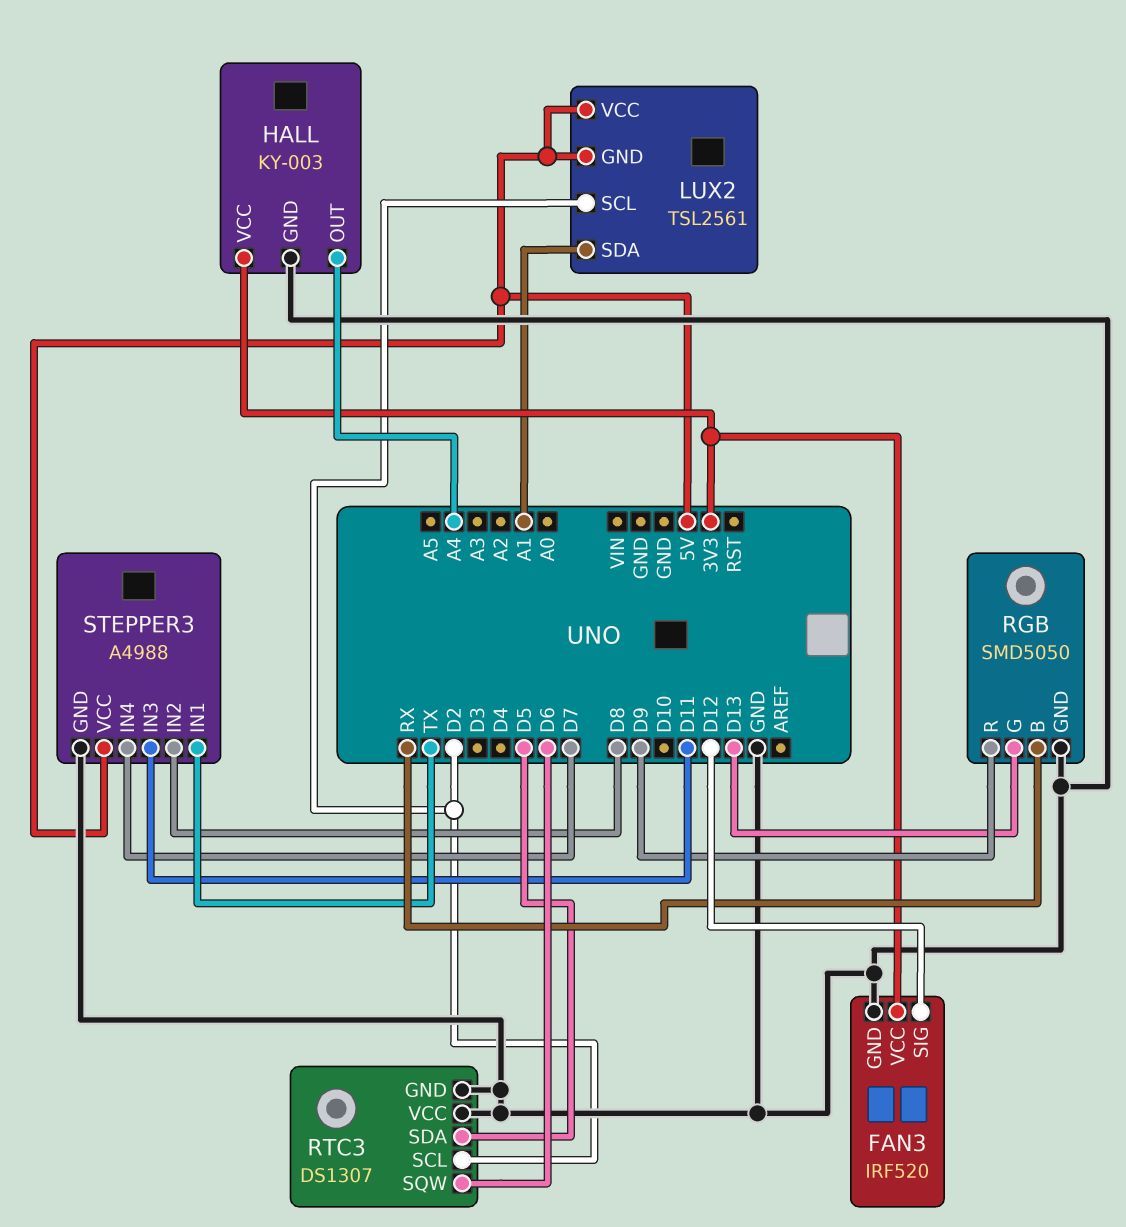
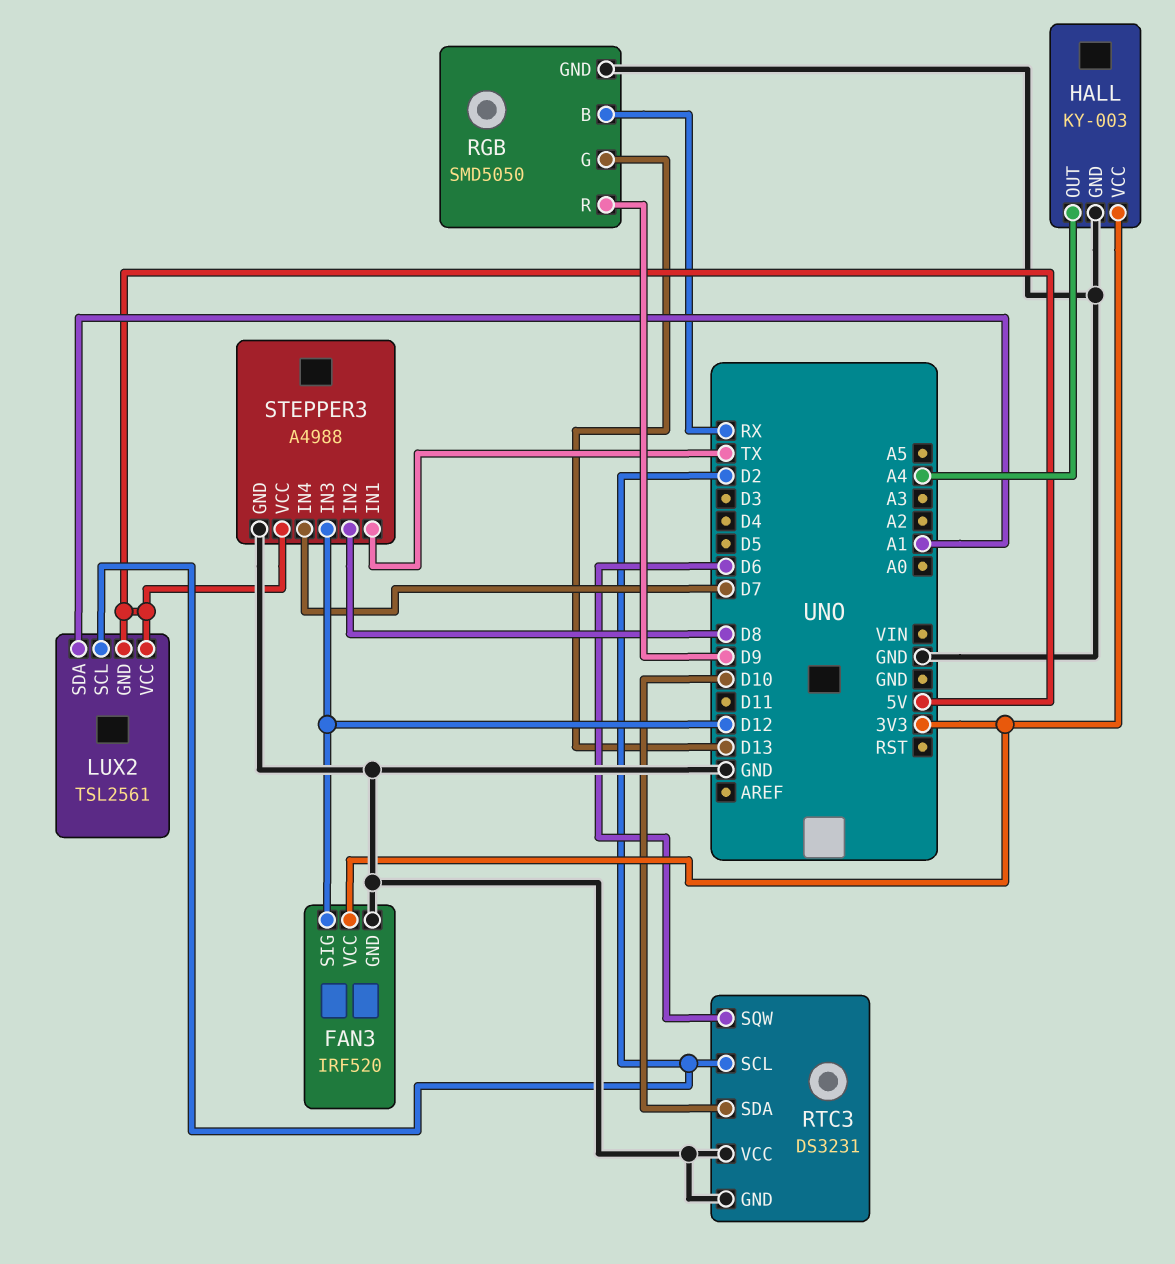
RTC3: DS1307 -> DS3231
RTC3 pin SDA: D5 -> D10
STEPPER3 pin IN3: D11 -> D12

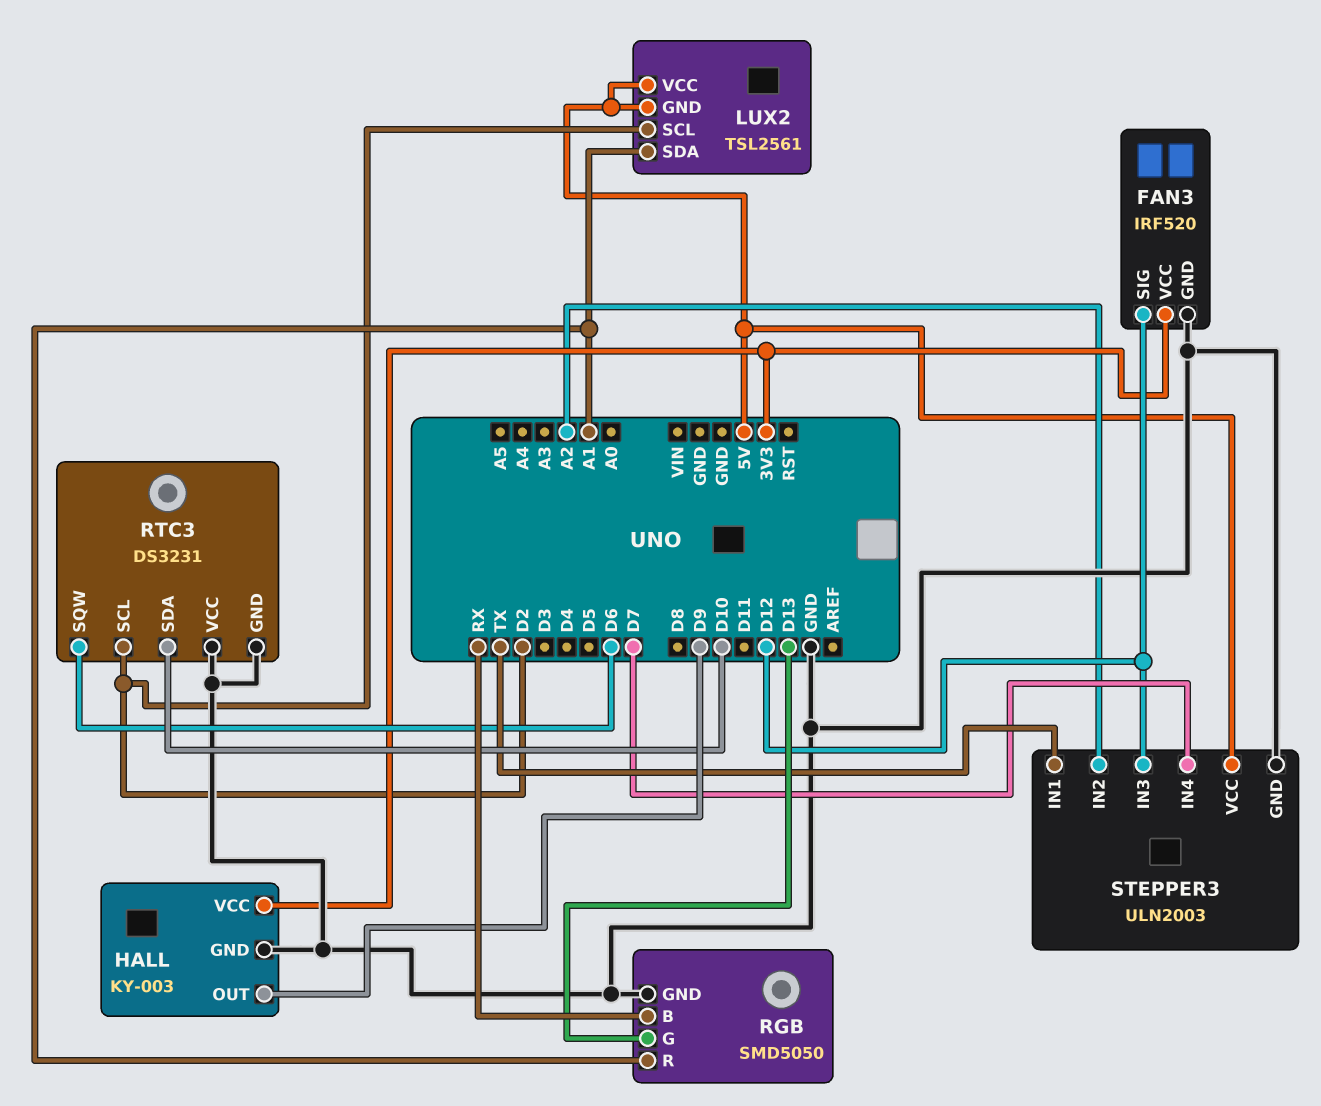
HALL pin OUT: A4 -> D9
RGB pin R: D9 -> A1
STEPPER3: A4988 -> ULN2003
STEPPER3 pin IN2: D8 -> A2

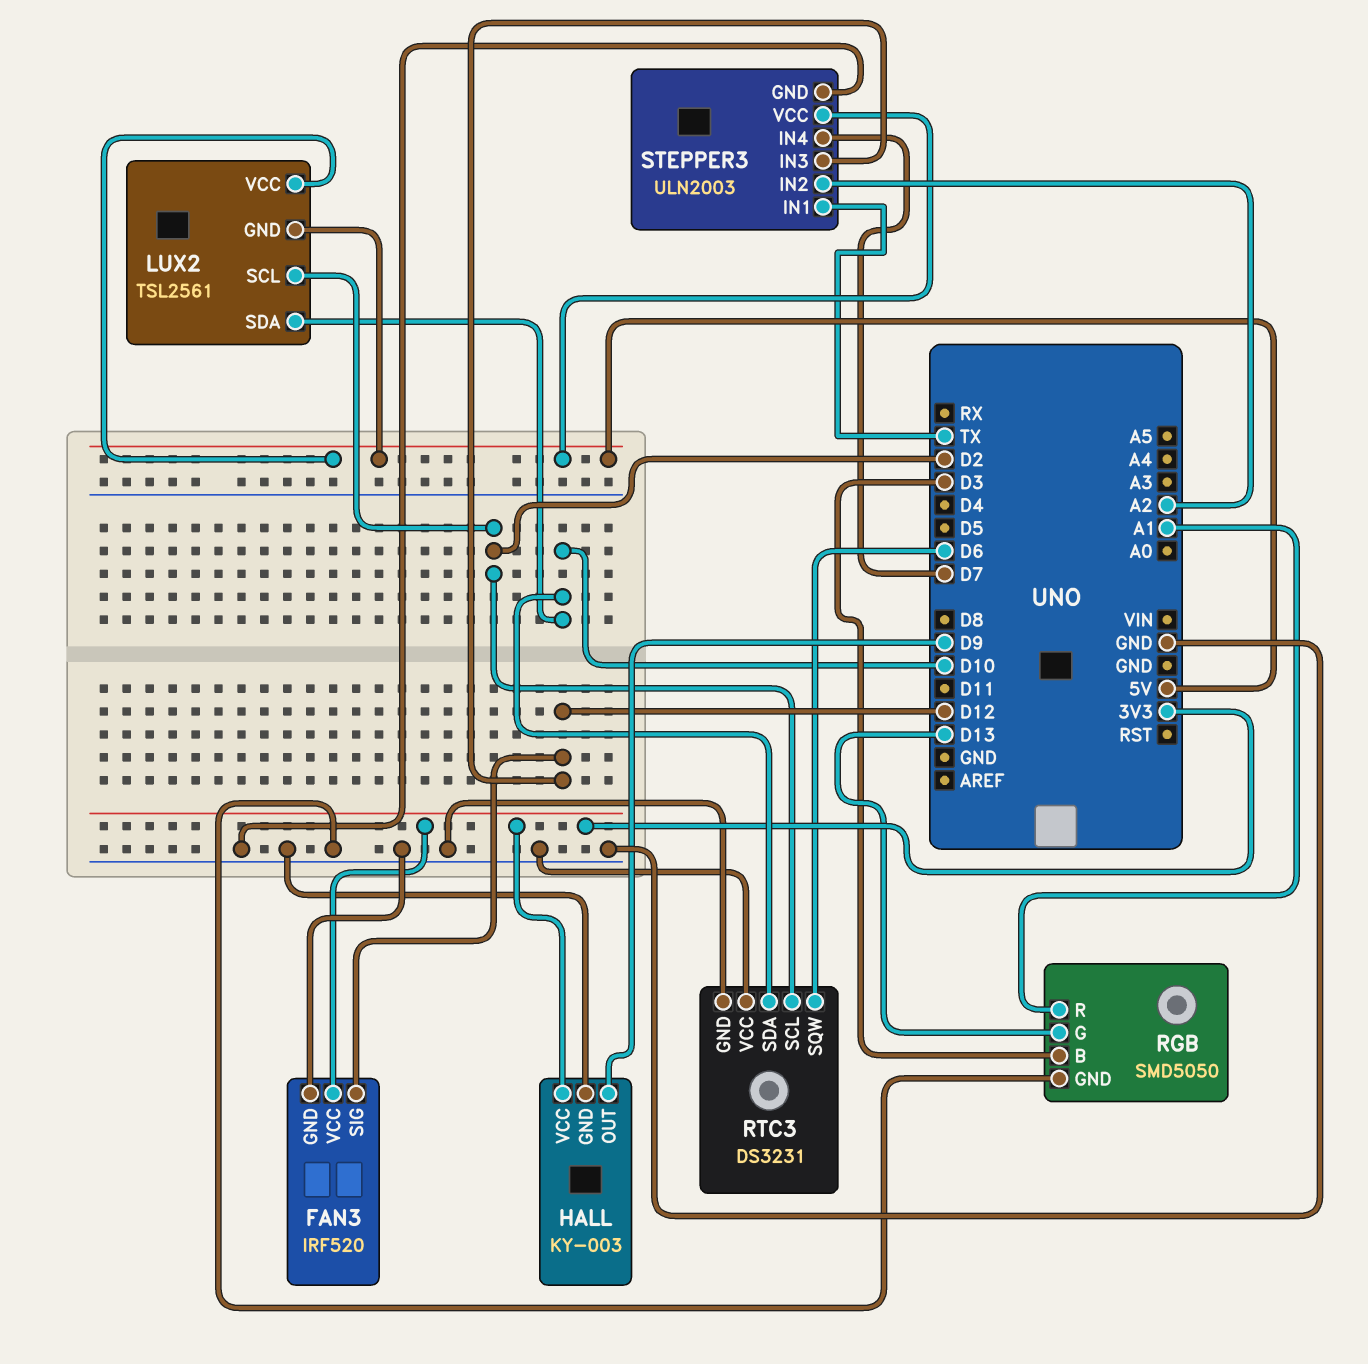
LUX2 pin SDA: A1 -> D10
RGB pin B: RX -> D3

